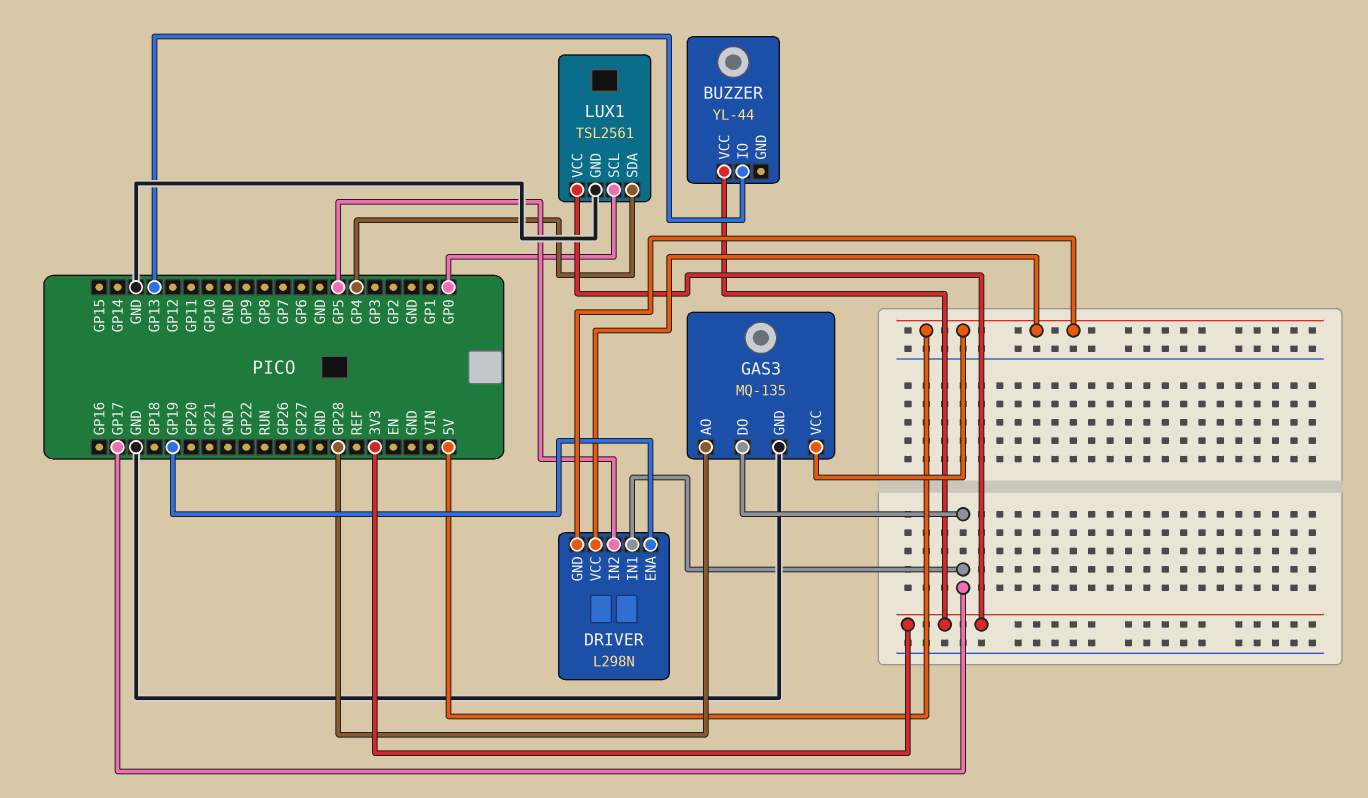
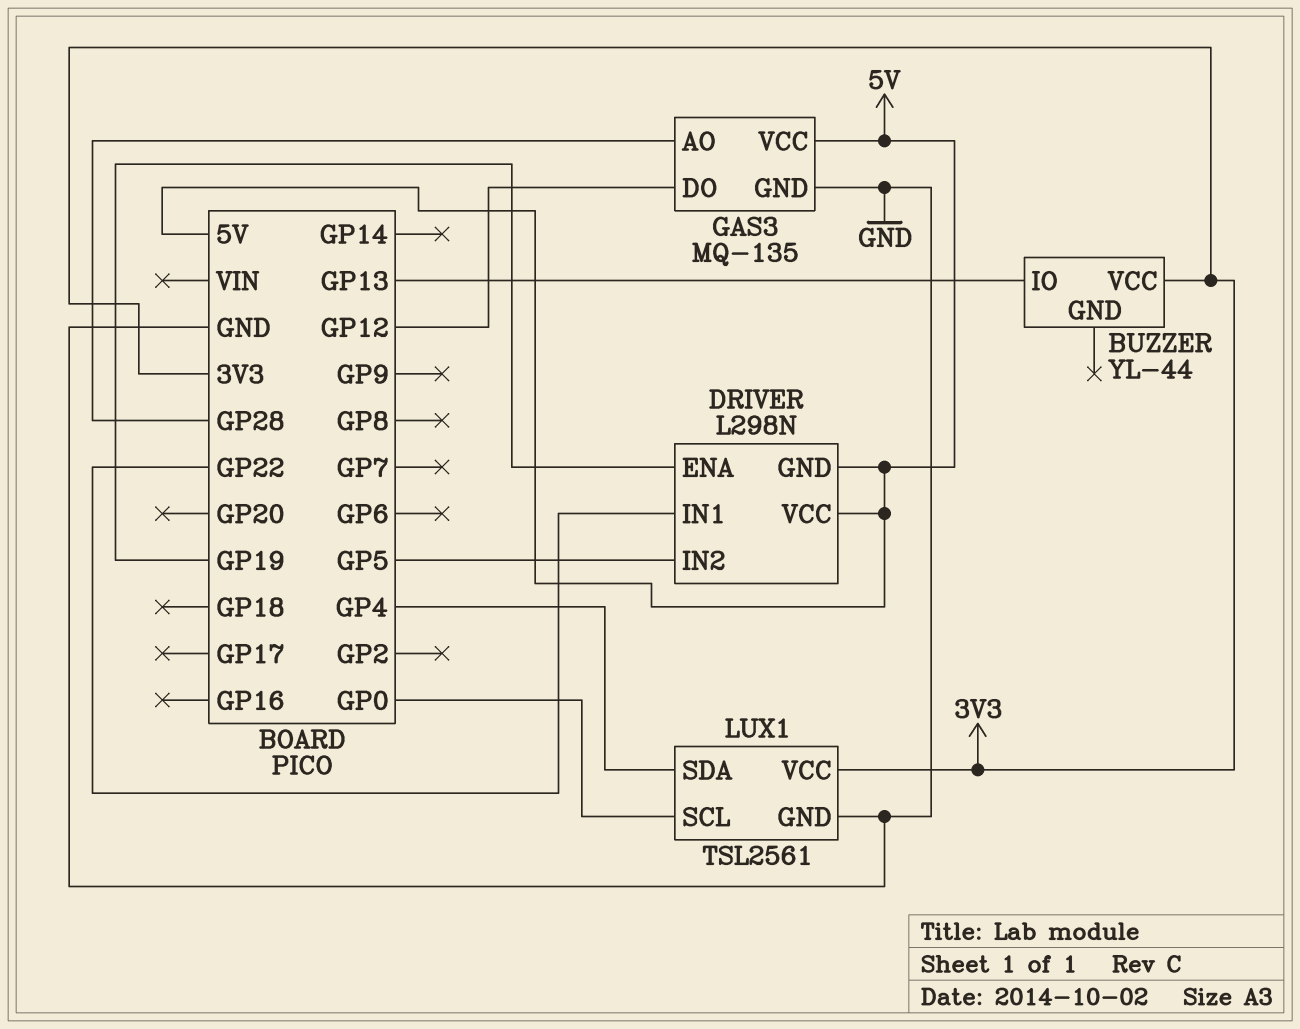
DRIVER pin IN1: GP17 -> GP22
GAS3 pin DO: GP17 -> GP12

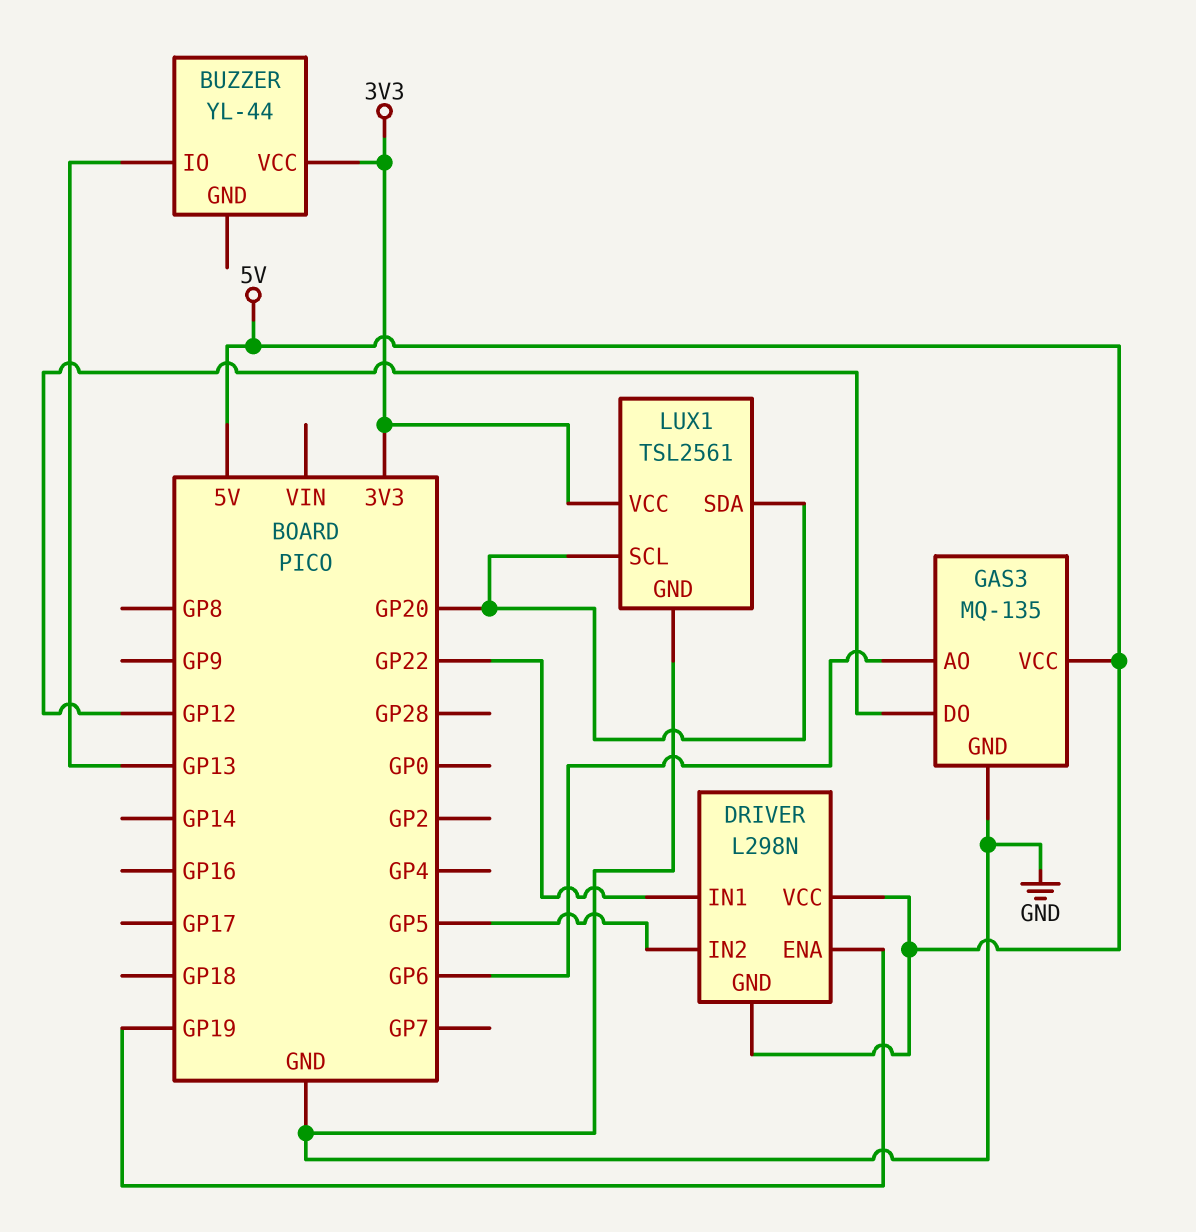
GAS3 pin AO: GP28 -> GP6
LUX1 pin SCL: GP0 -> GP20
LUX1 pin SDA: GP4 -> GP20

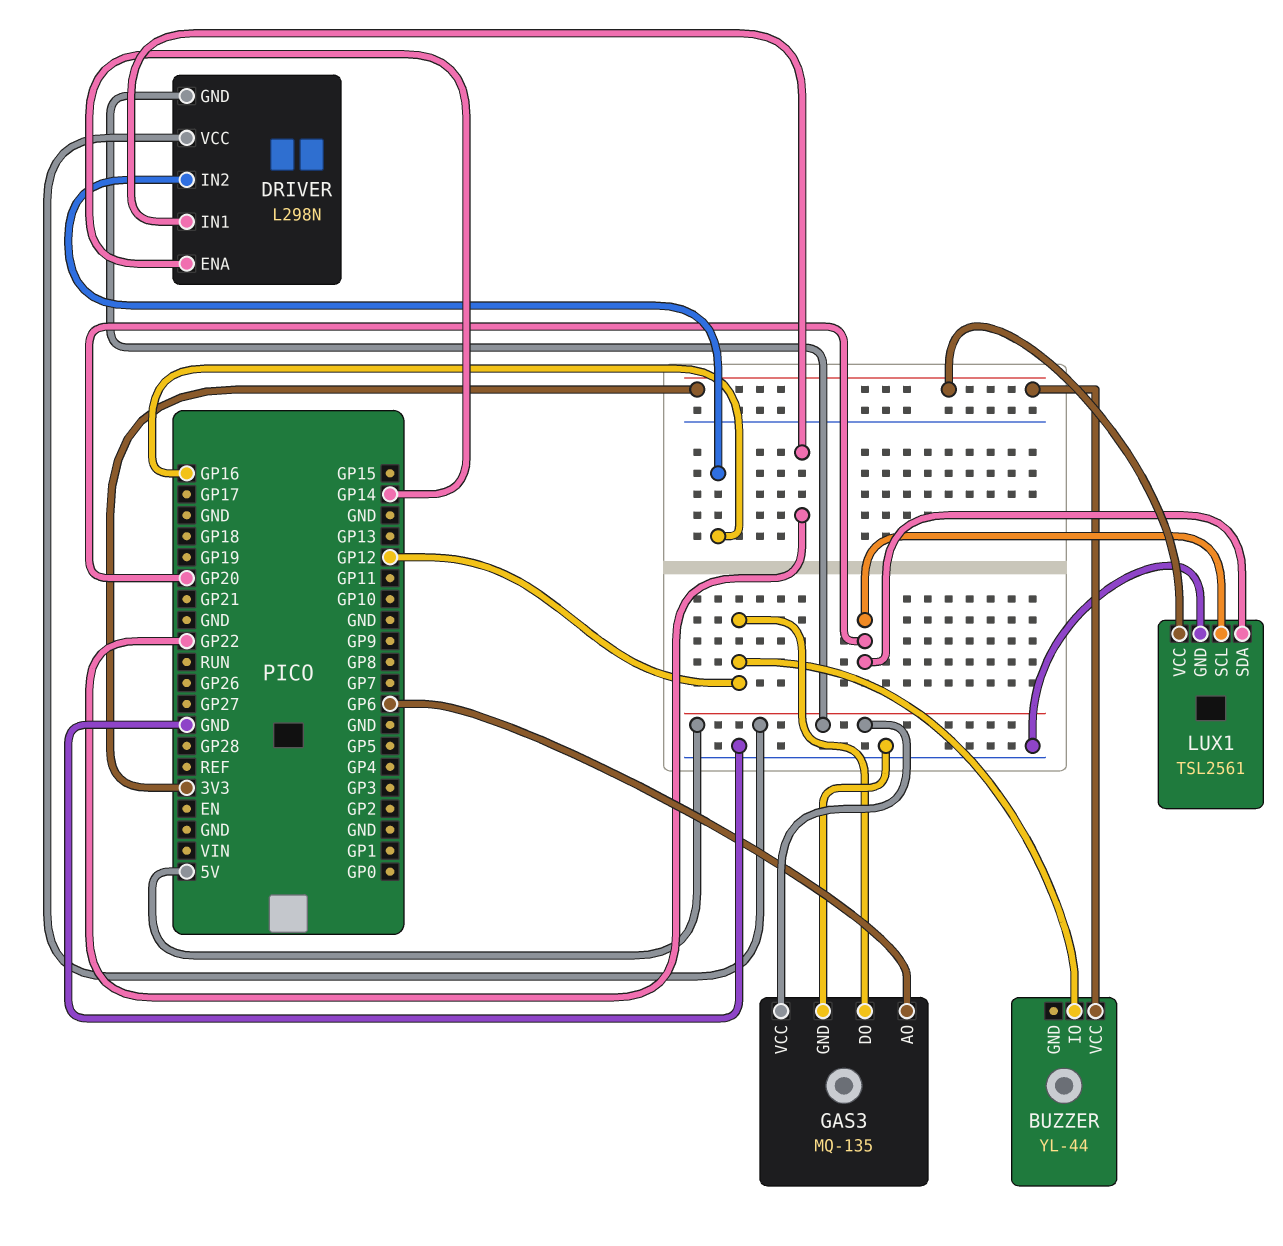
BUZZER pin IO: GP13 -> GP12
DRIVER pin ENA: GP19 -> GP14
DRIVER pin IN2: GP5 -> GP16

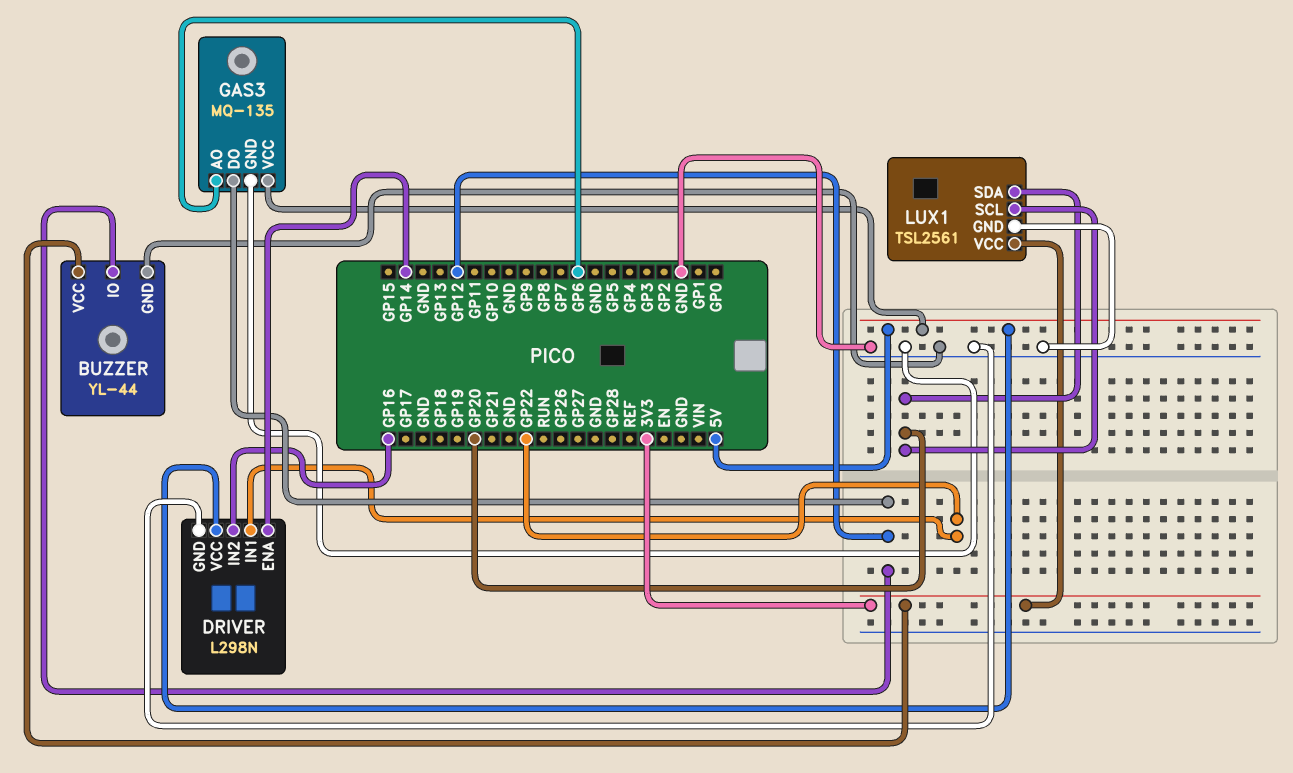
BUZZER pin GND: none -> GND
DRIVER pin GND: 5V -> GND

